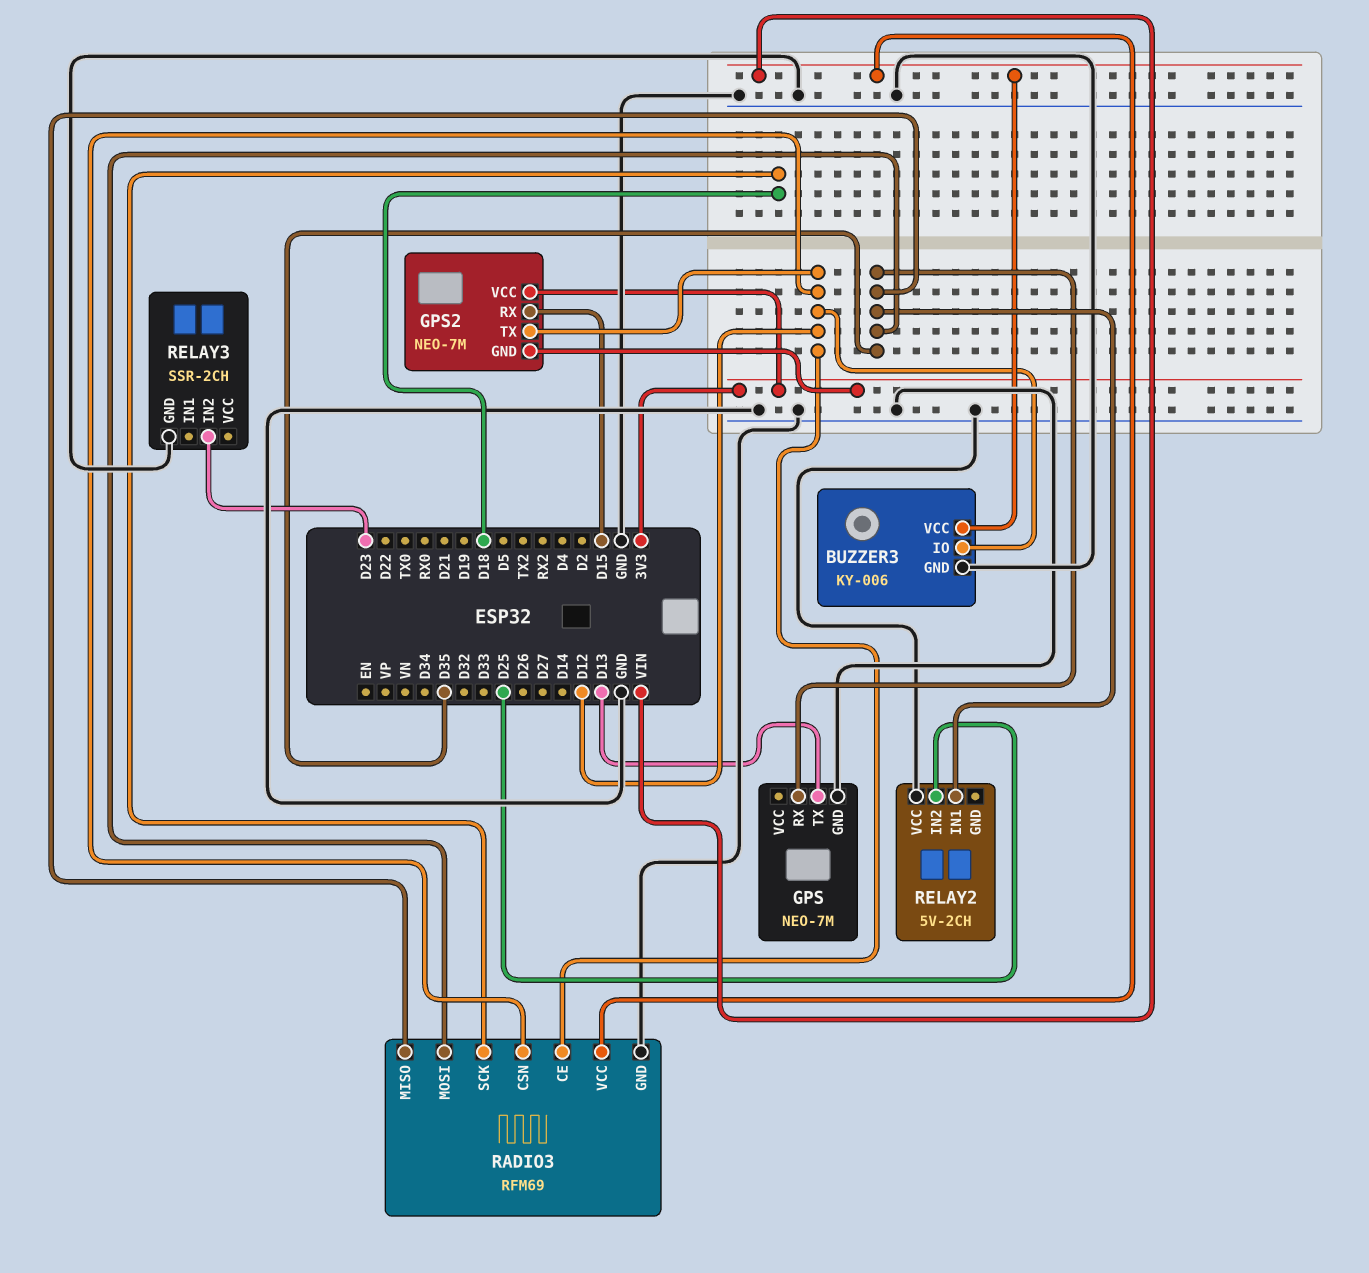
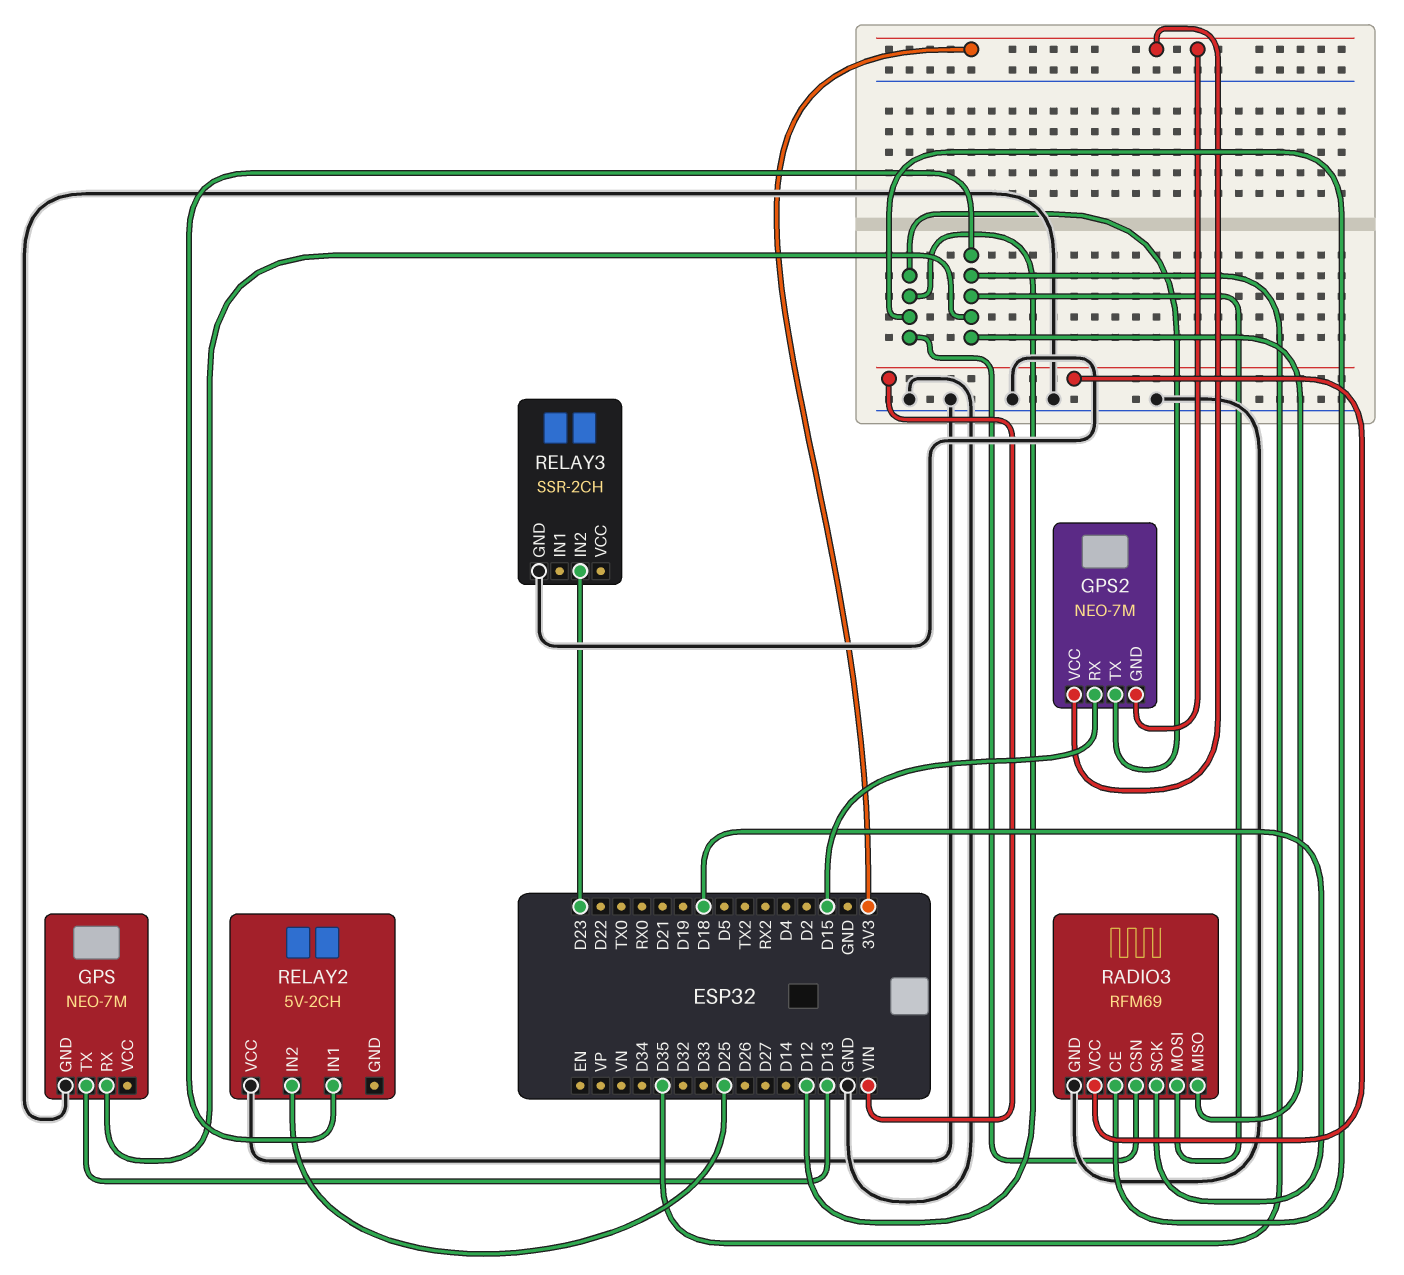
BUZZER3: KY-006 -> none
BUZZER3 pin GND: GND -> none
BUZZER3 pin IO: D12 -> none
BUZZER3 pin VCC: VIN -> none

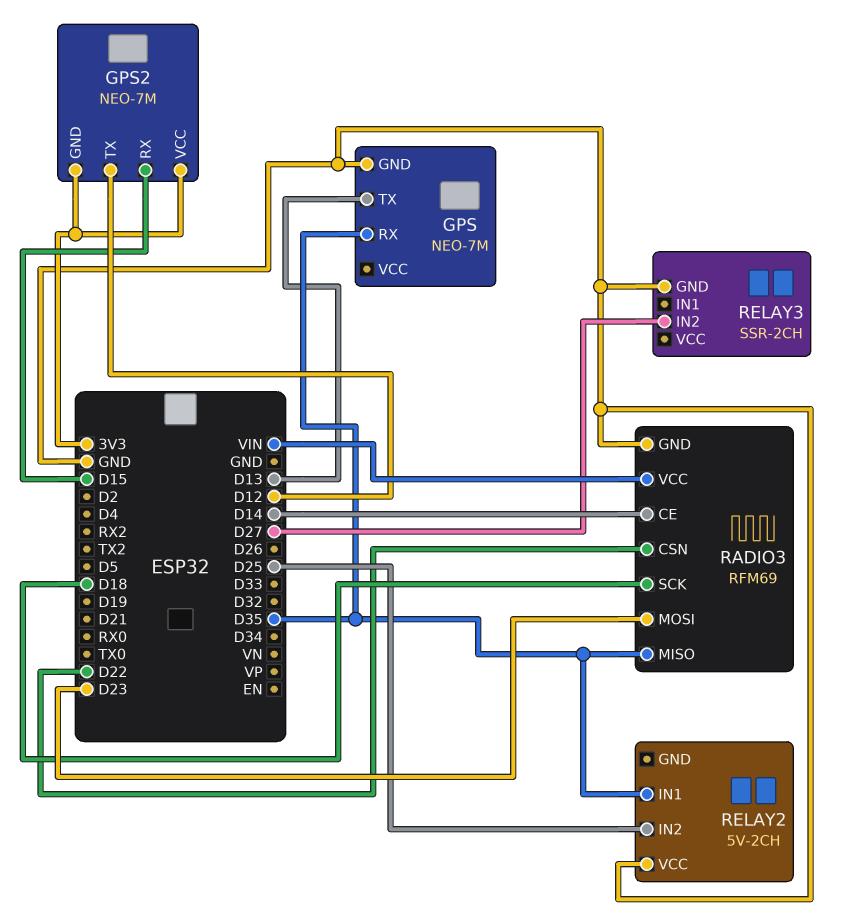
RADIO3 pin CE: D12 -> D14
RADIO3 pin CSN: D12 -> D22
RADIO3 pin MOSI: D35 -> D23
RELAY3 pin IN2: D23 -> D27

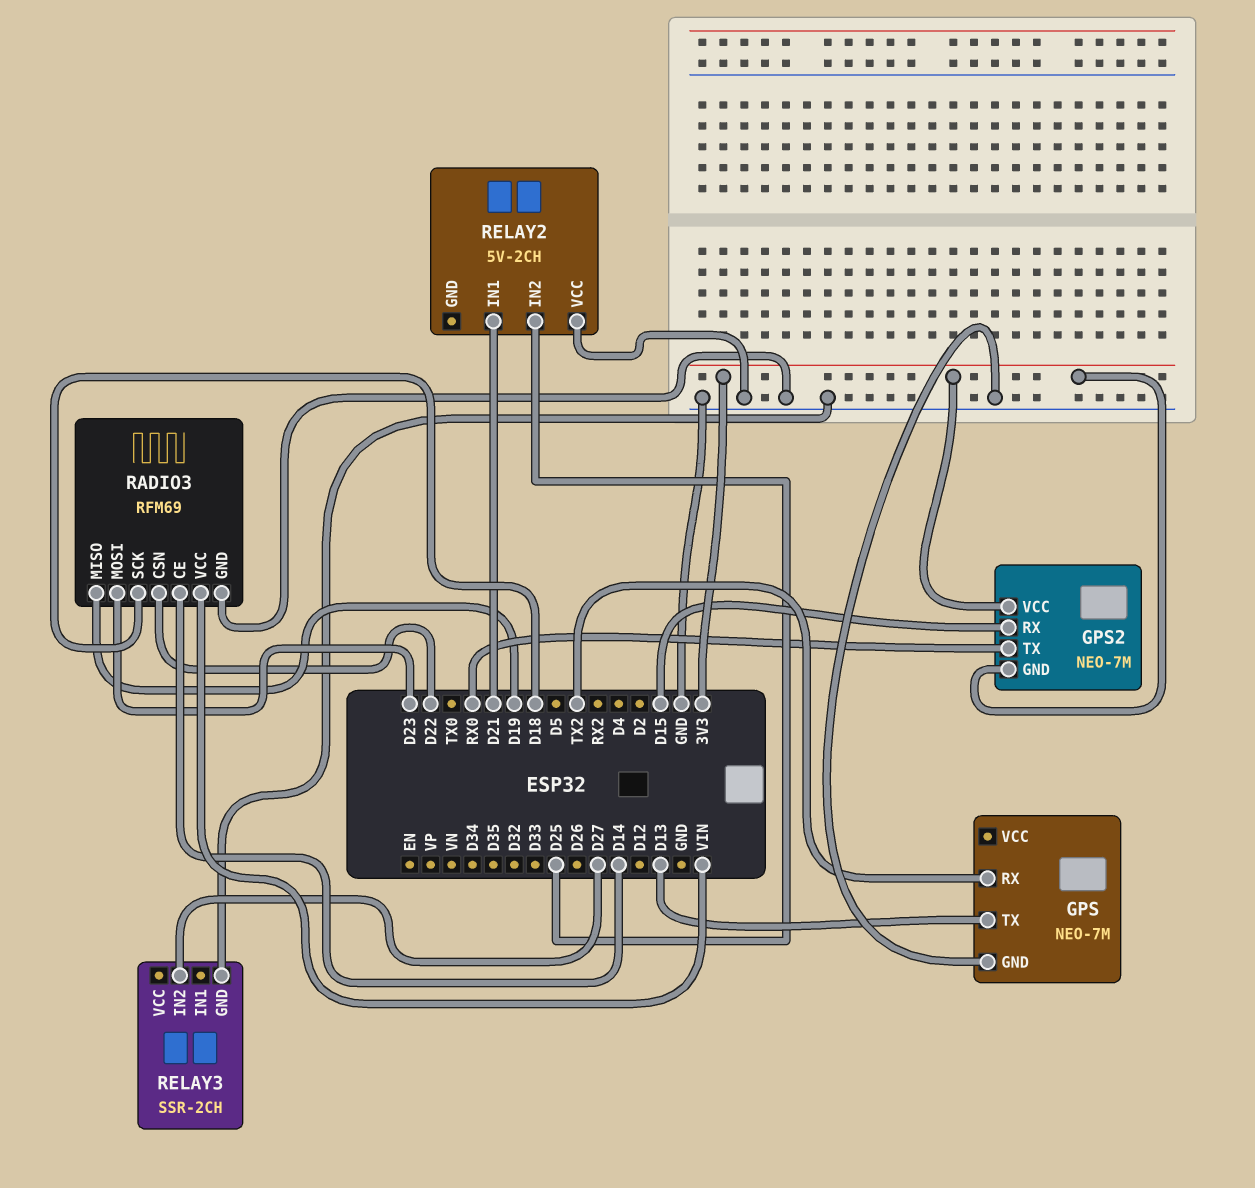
GPS pin RX: D35 -> TX2
GPS2 pin TX: D12 -> RX0
RADIO3 pin MISO: D35 -> D19
RELAY2 pin IN1: D35 -> D21

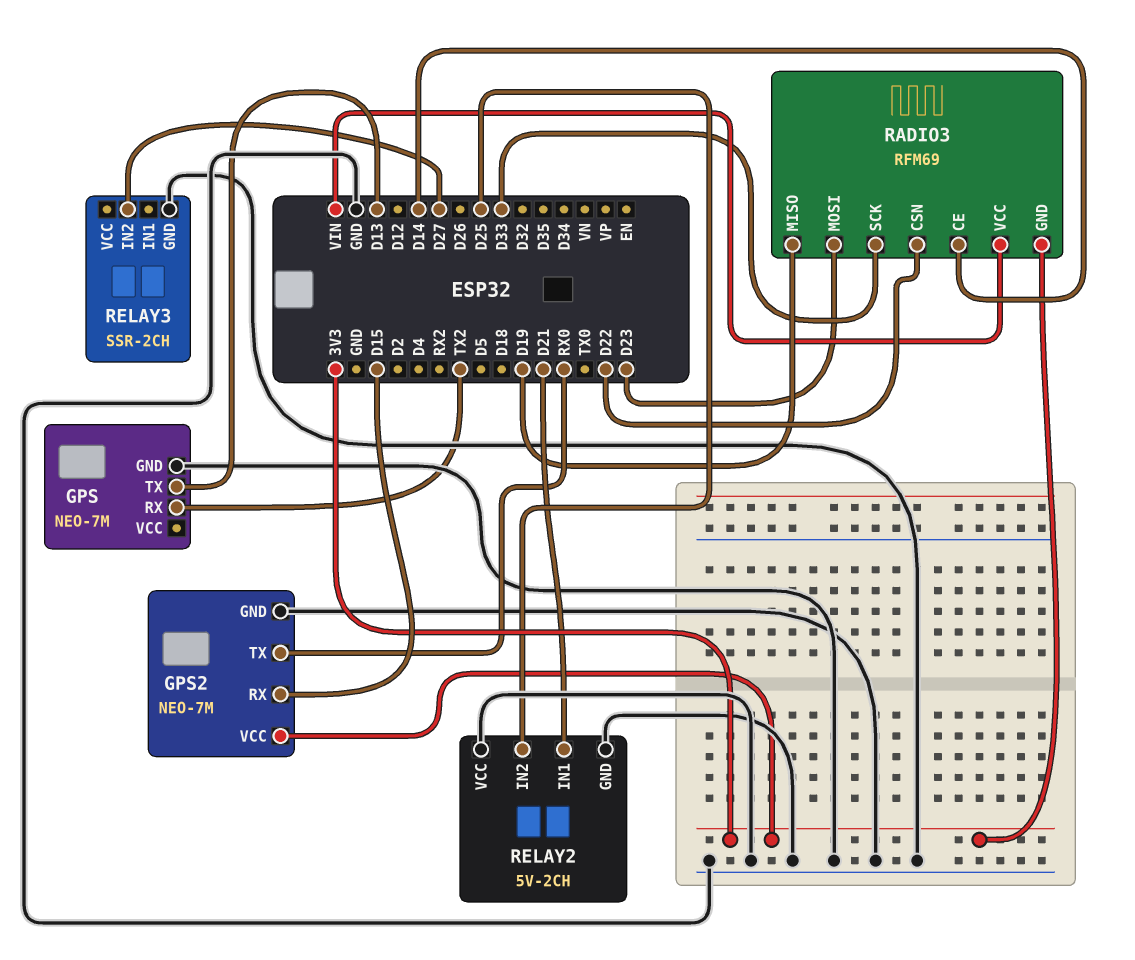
GPS2 pin GND: 3V3 -> GND
RADIO3 pin GND: GND -> 3V3
RADIO3 pin SCK: D18 -> D33
RELAY2 pin GND: none -> GND

